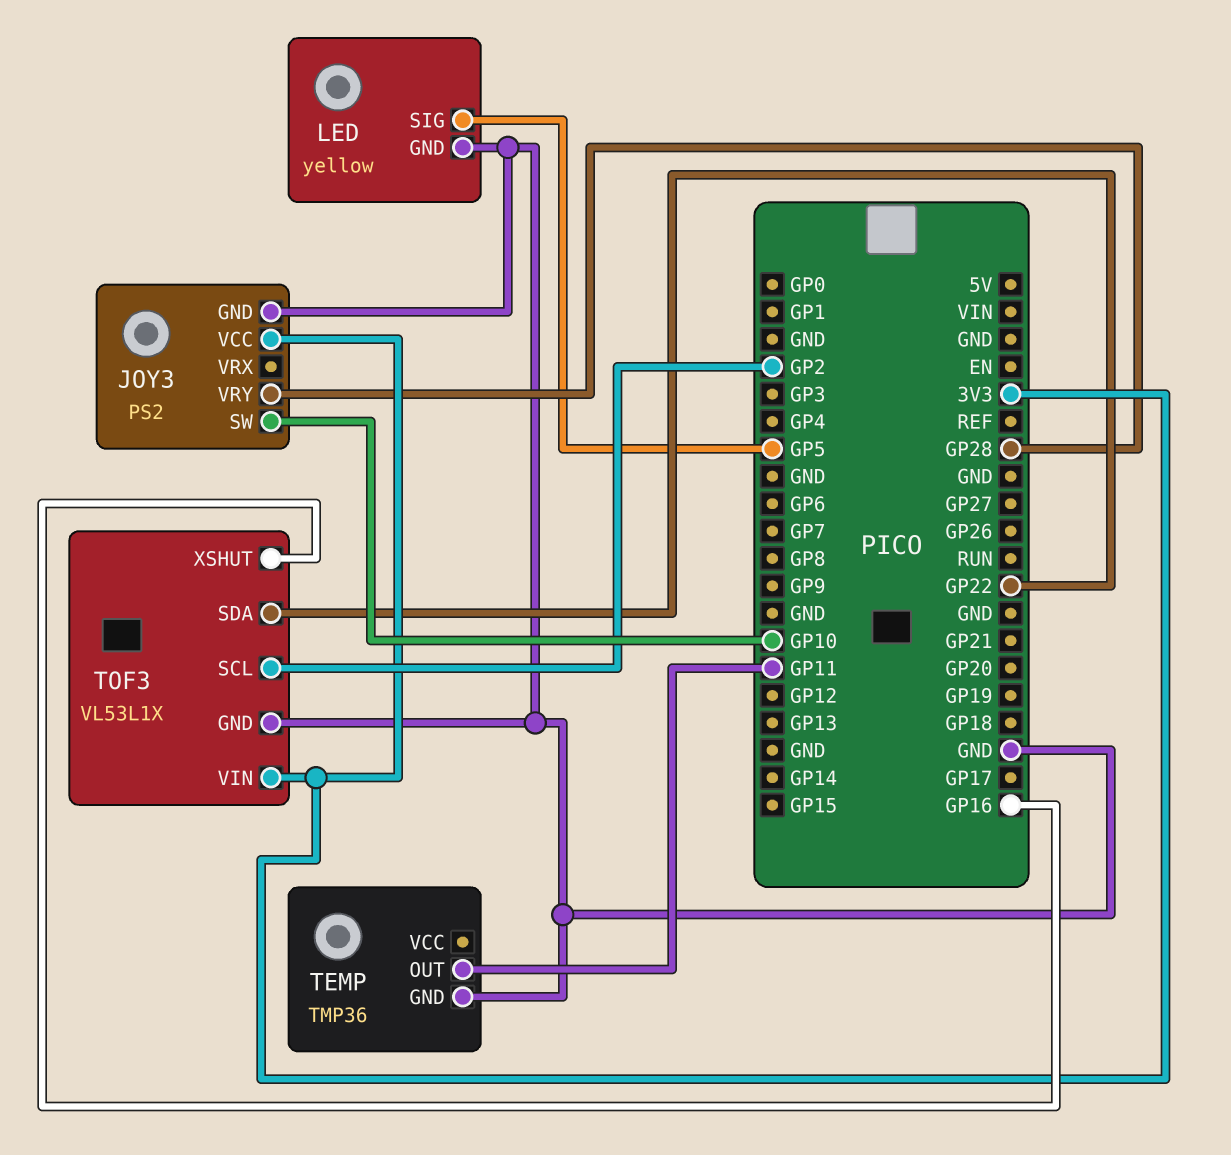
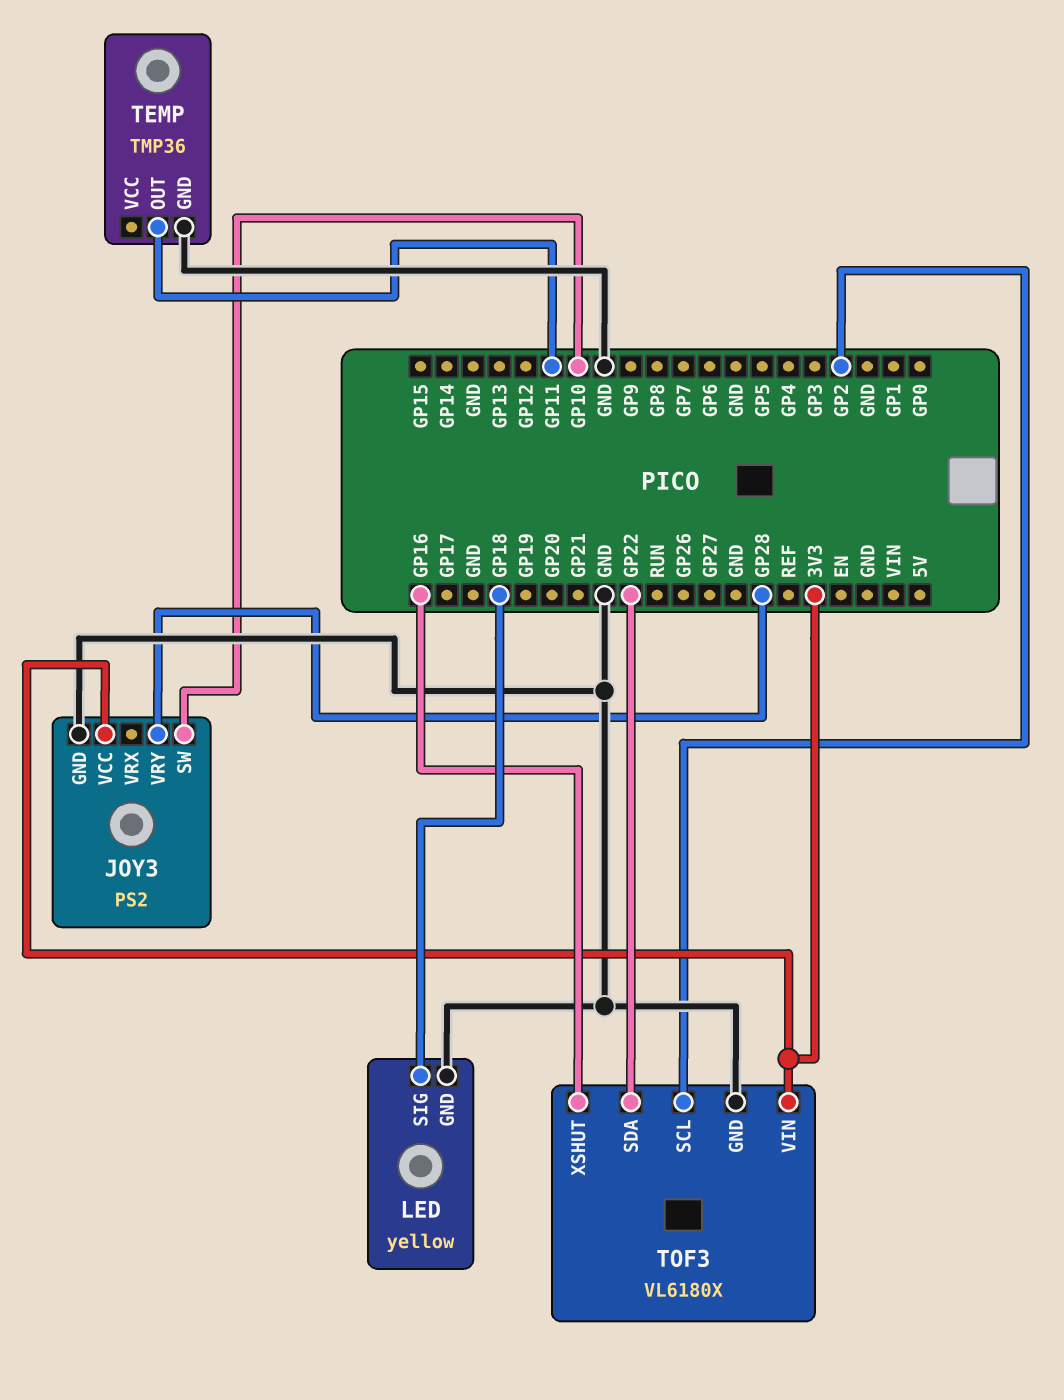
LED pin SIG: GP5 -> GP18
TOF3: VL53L1X -> VL6180X

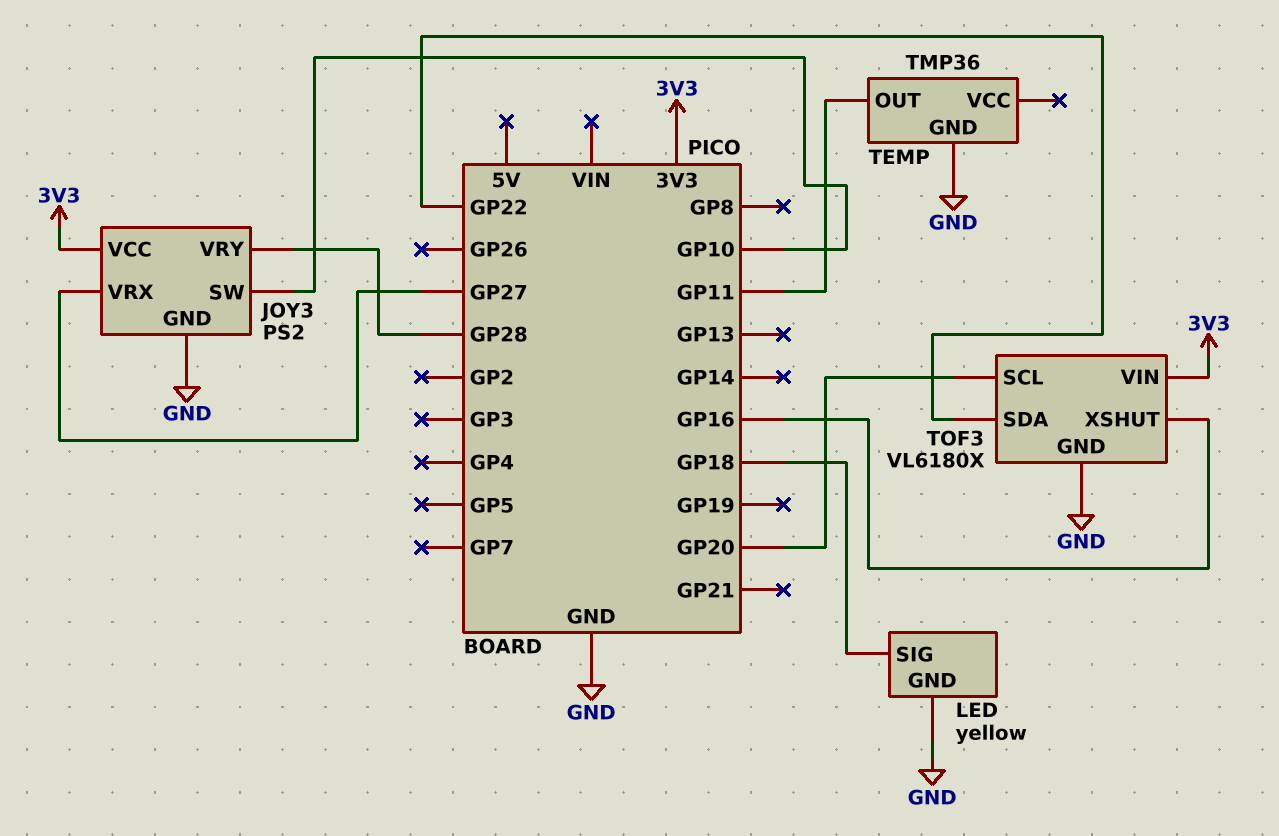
JOY3 pin VRX: none -> GP27
TOF3 pin SCL: GP2 -> GP20

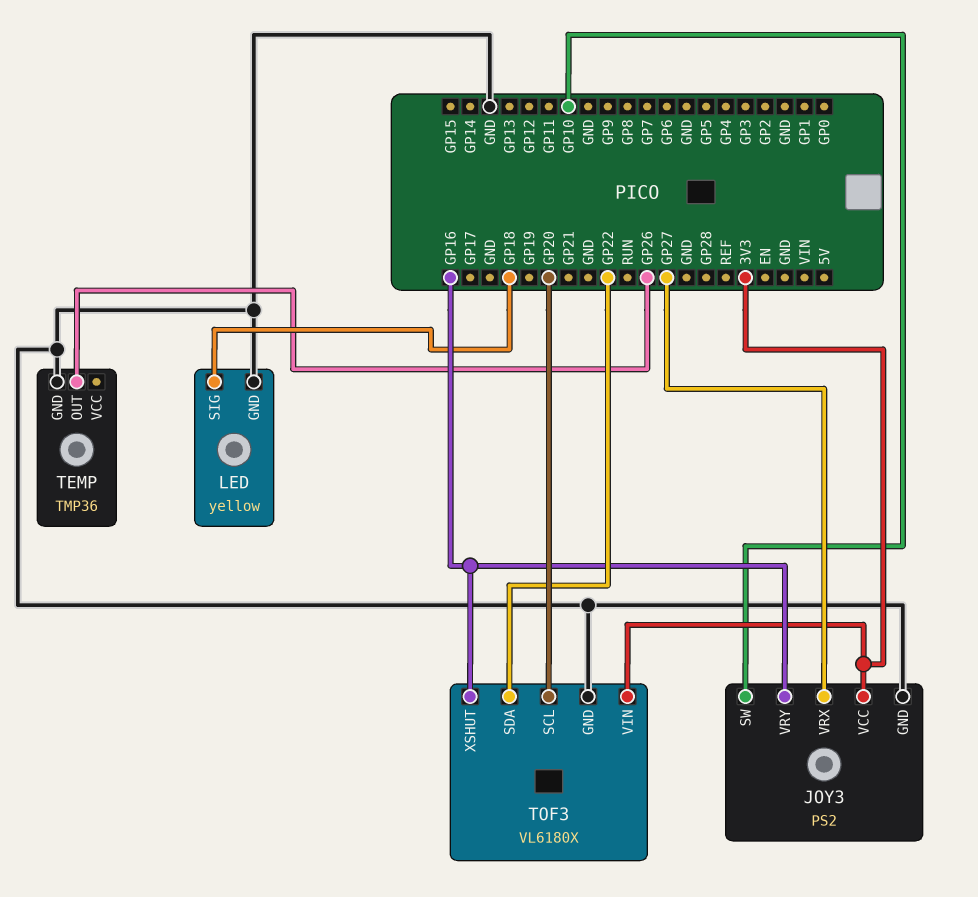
JOY3 pin VRY: GP28 -> GP16
TEMP pin OUT: GP11 -> GP26

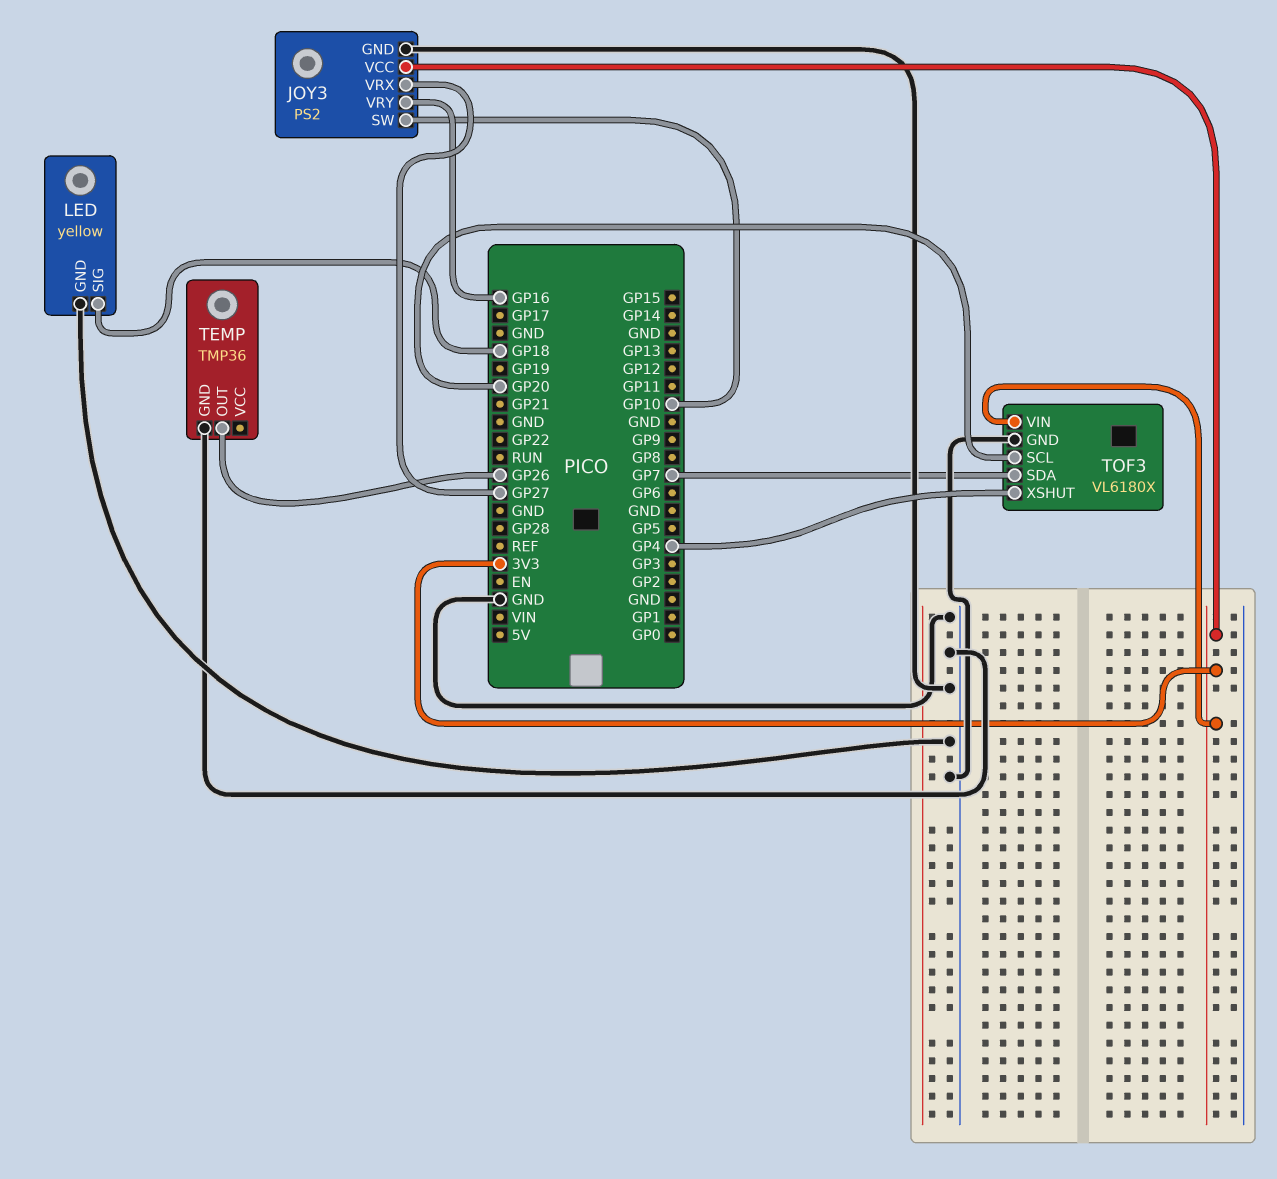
TOF3 pin SDA: GP22 -> GP7
TOF3 pin XSHUT: GP16 -> GP4

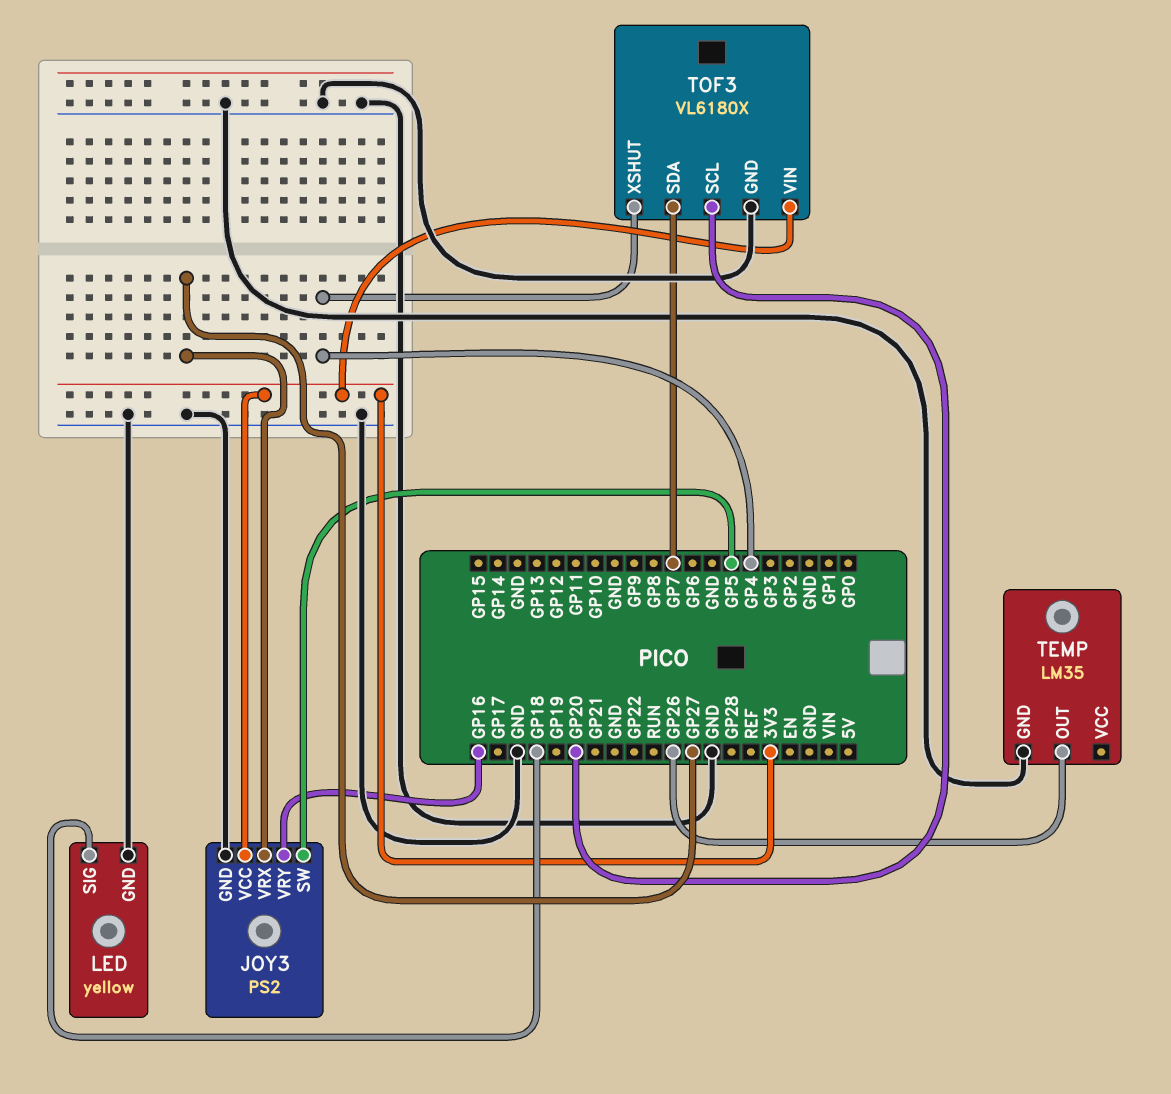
JOY3 pin SW: GP10 -> GP5
TEMP: TMP36 -> LM35

